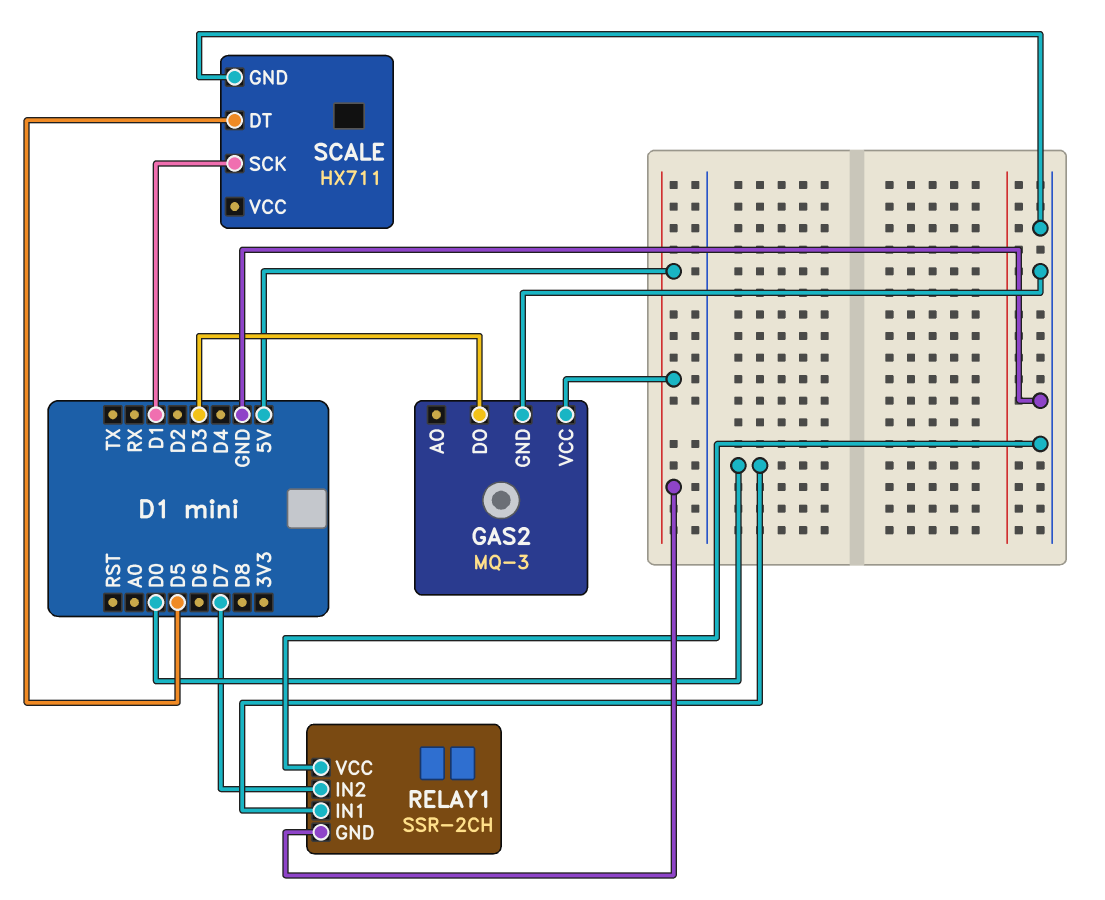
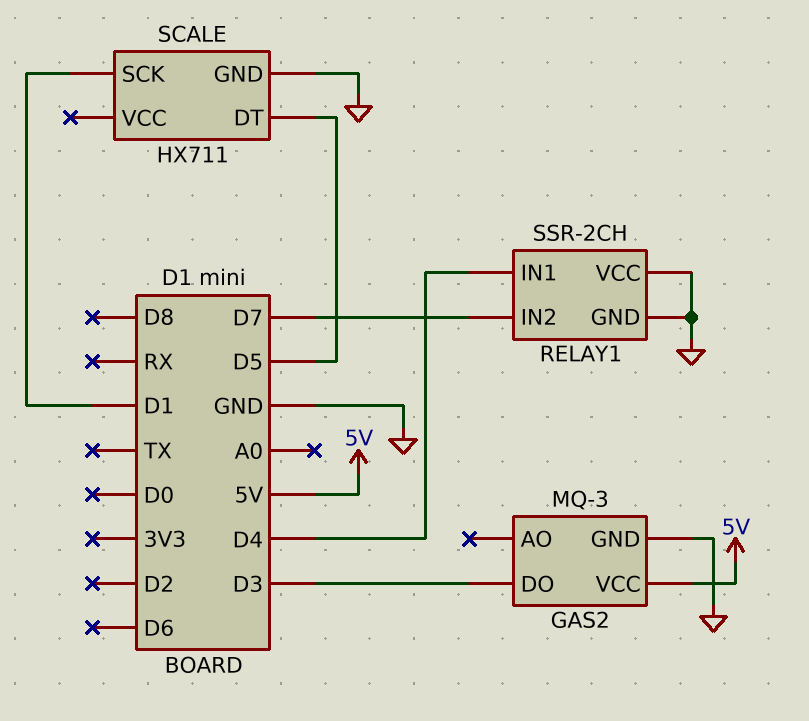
RELAY1 pin GND: 5V -> GND
RELAY1 pin IN1: D0 -> D4

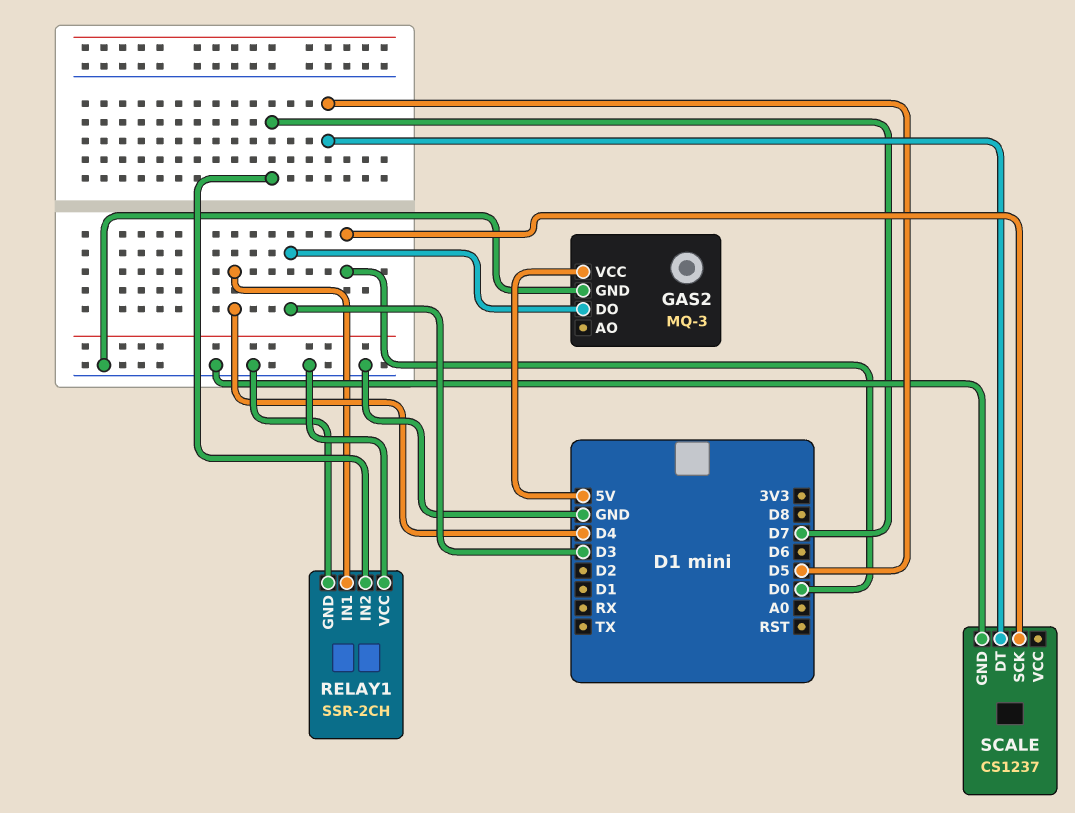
SCALE: HX711 -> CS1237
SCALE pin SCK: D1 -> D0

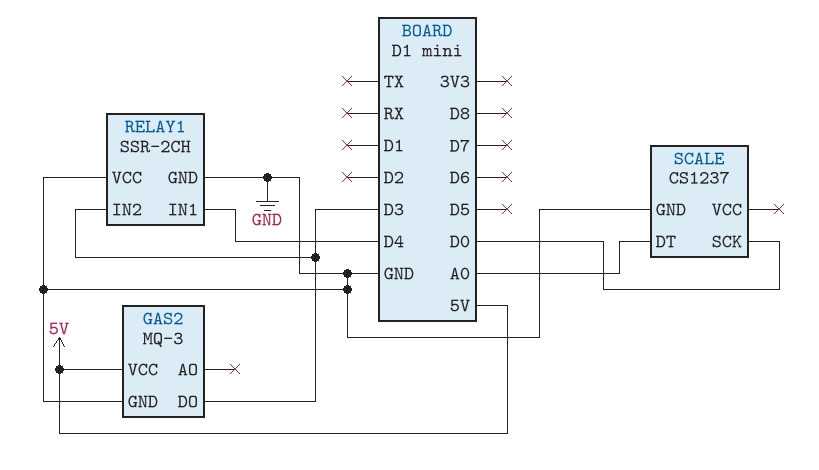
RELAY1 pin IN2: D7 -> D3
SCALE pin DT: D5 -> A0

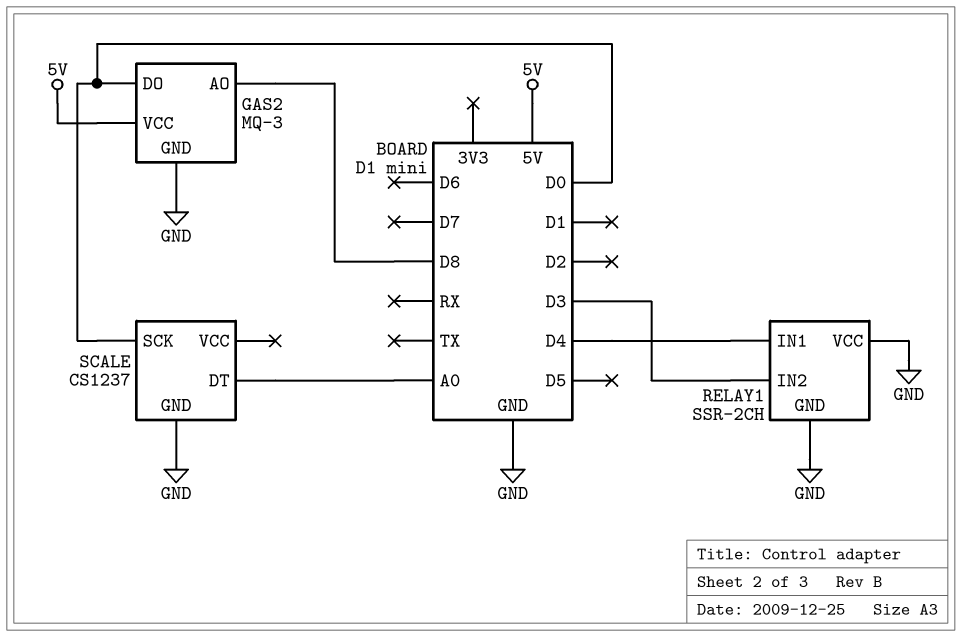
GAS2 pin AO: none -> D8
GAS2 pin DO: D3 -> D0

